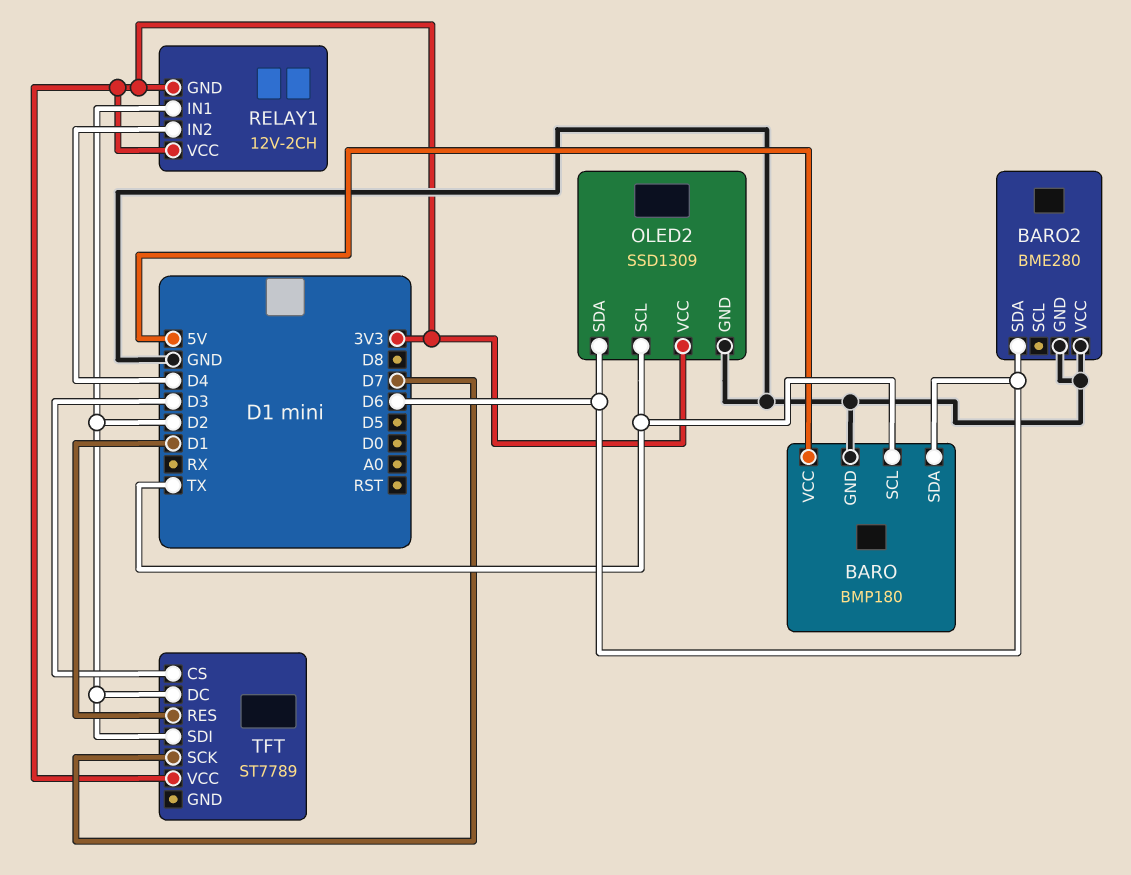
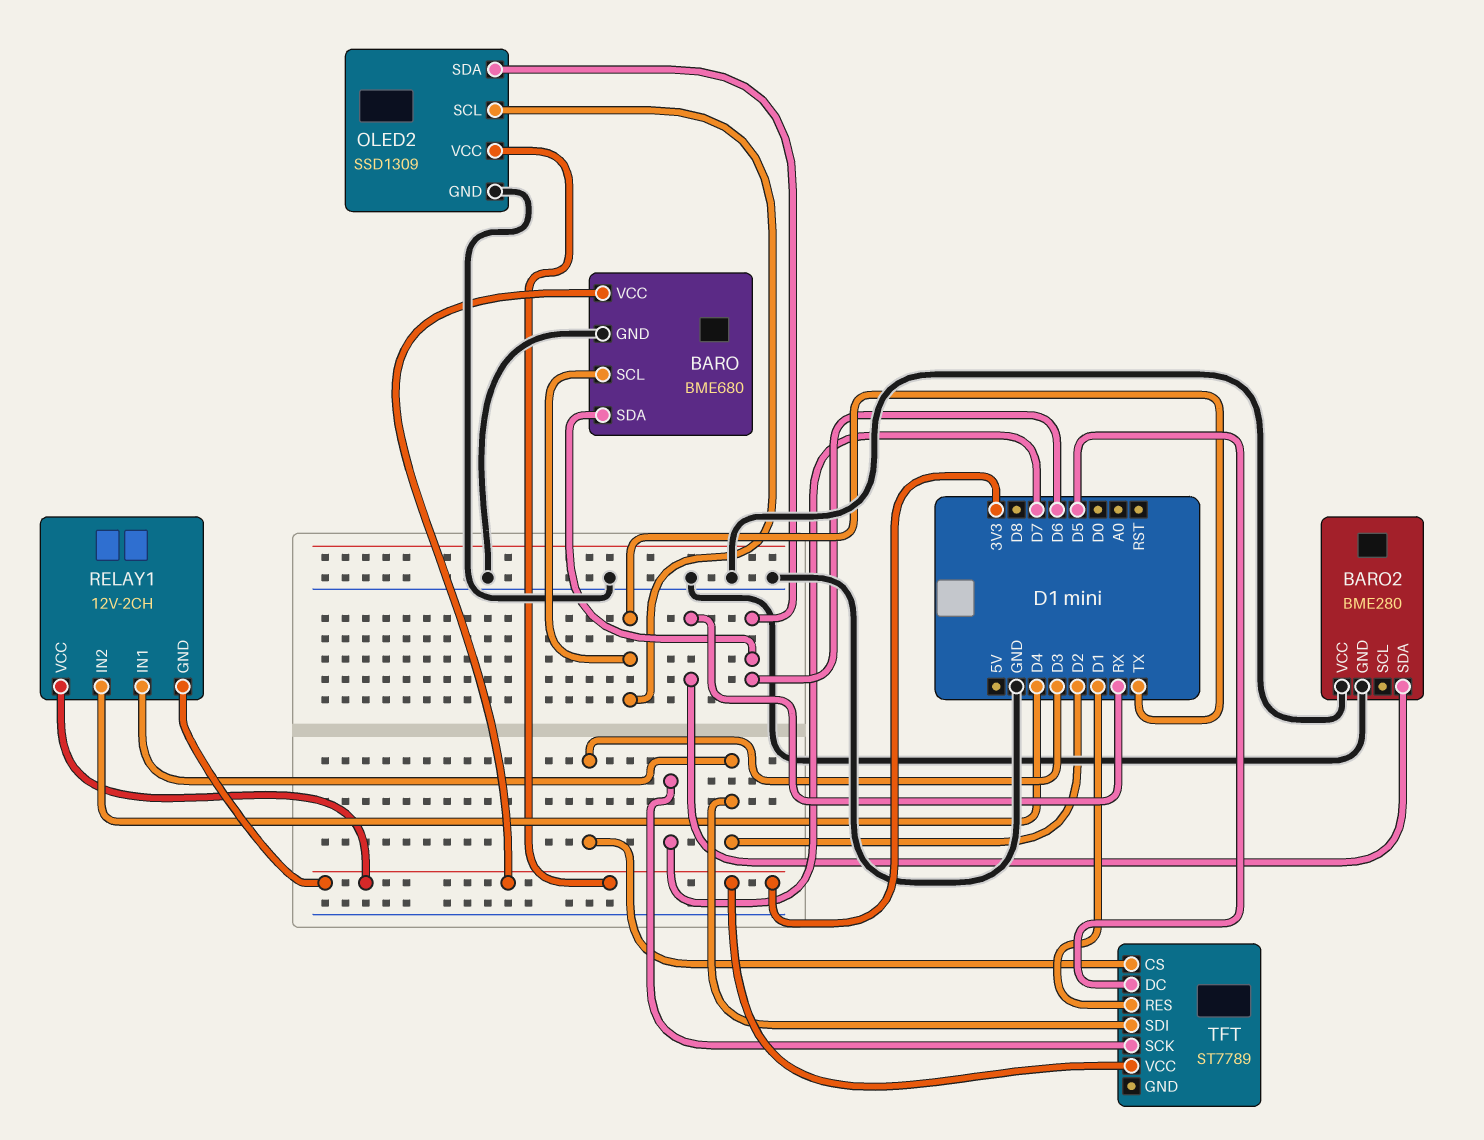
BARO: BMP180 -> BME680
BARO pin VCC: 5V -> 3V3
BARO2 pin SDA: D6 -> RX
TFT pin DC: D2 -> D5

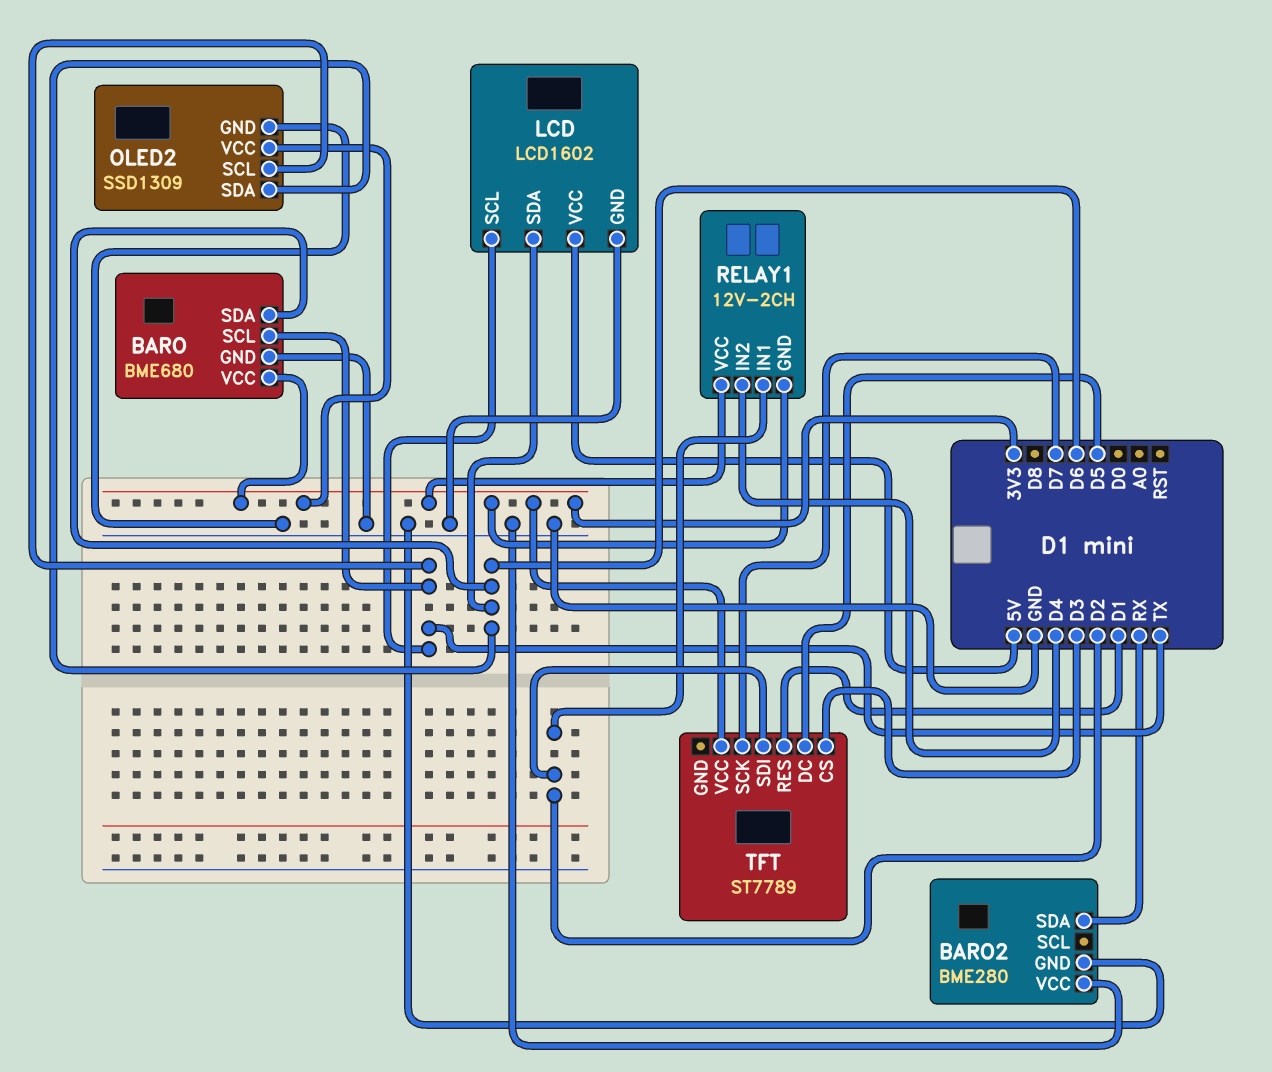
LCD: none -> LCD1602
LCD pin GND: none -> GND
LCD pin SCL: none -> TX
LCD pin SDA: none -> D6
LCD pin VCC: none -> 5V

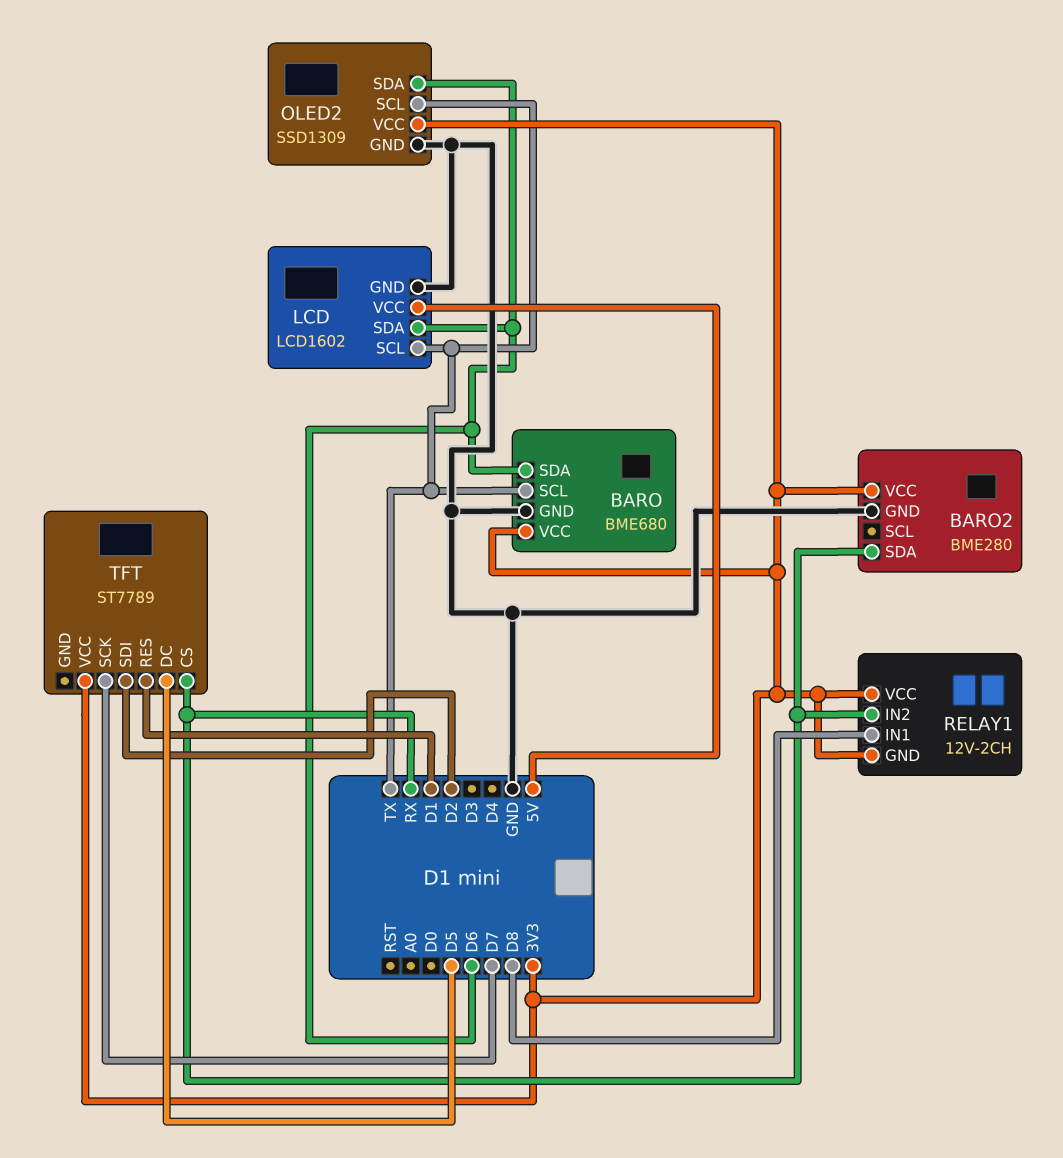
BARO2 pin VCC: GND -> 3V3
RELAY1 pin IN1: D2 -> D8
RELAY1 pin IN2: D4 -> RX
TFT pin CS: D3 -> RX

